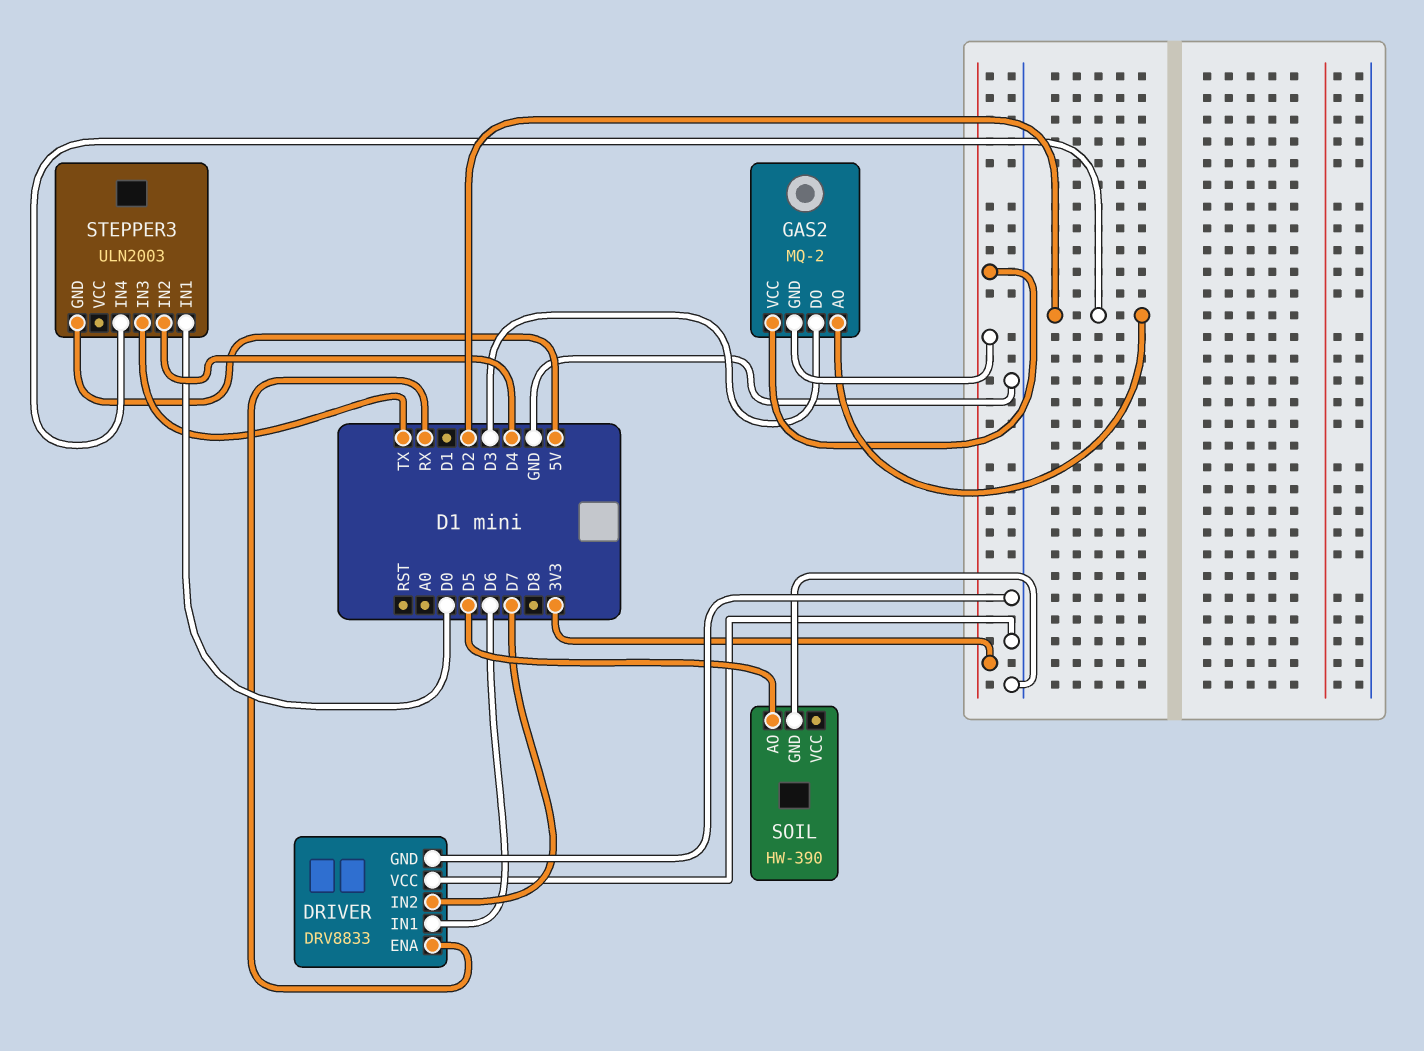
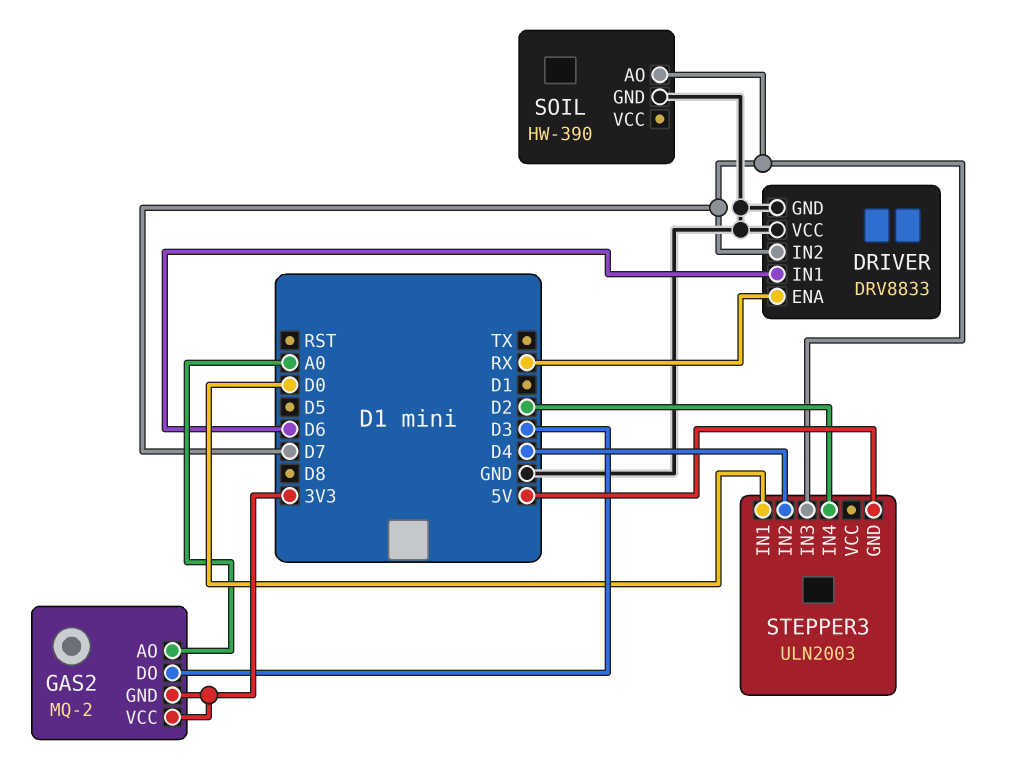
GAS2 pin AO: D2 -> A0
SOIL pin AO: D5 -> D7
STEPPER3 pin IN3: TX -> D7

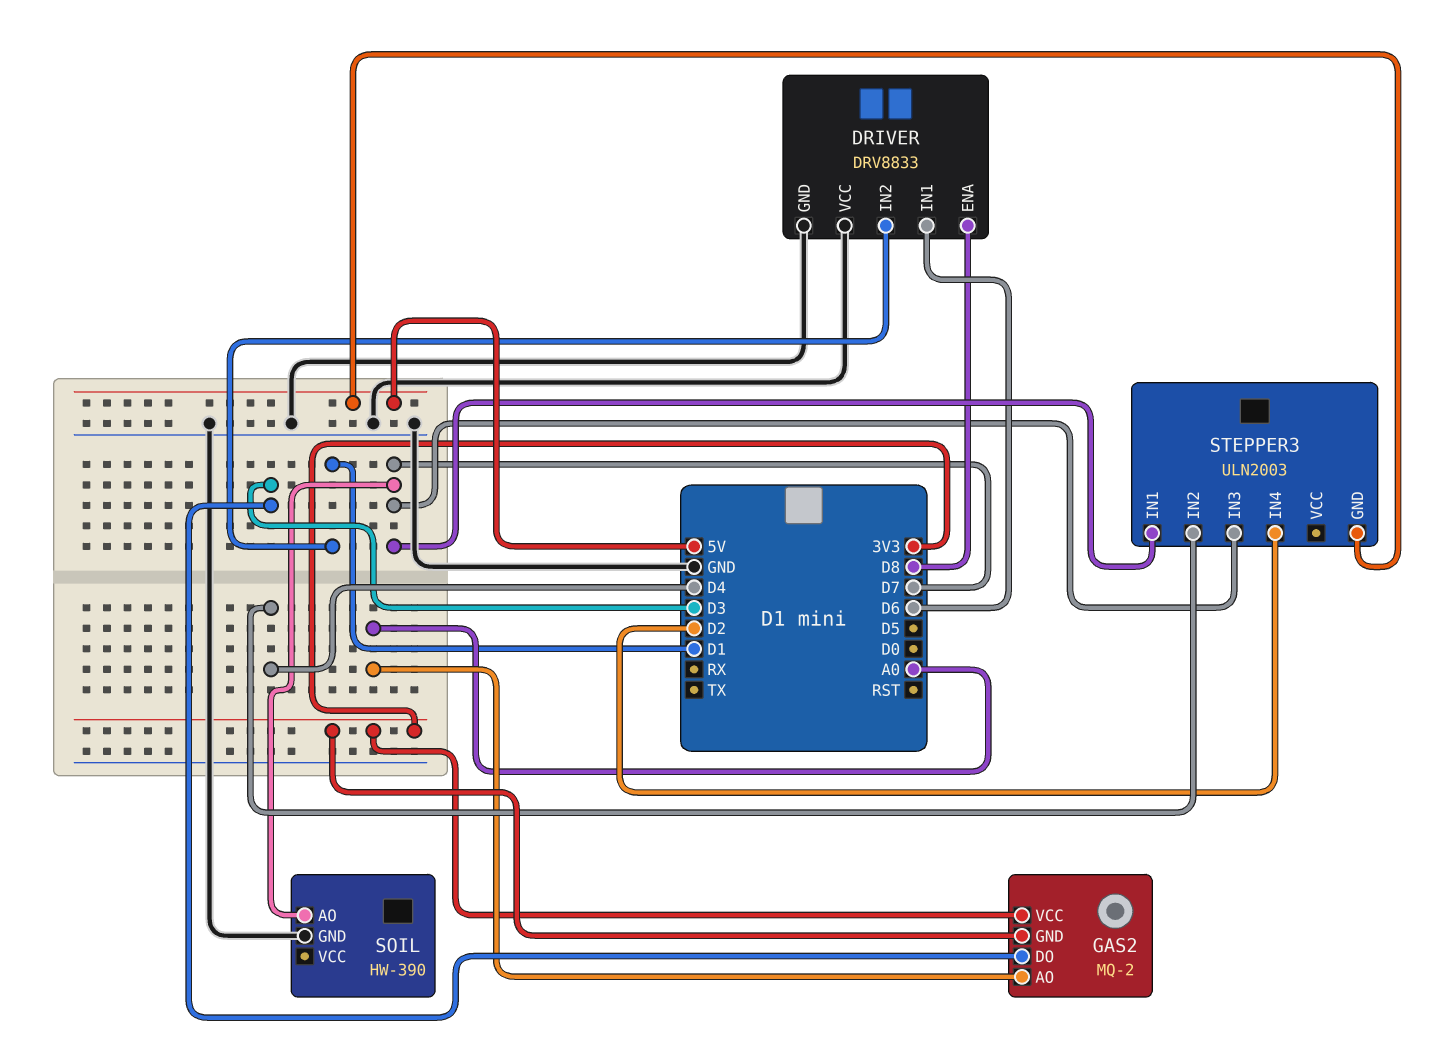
DRIVER pin ENA: RX -> D8
DRIVER pin IN2: D7 -> D1
STEPPER3 pin IN1: D0 -> D7

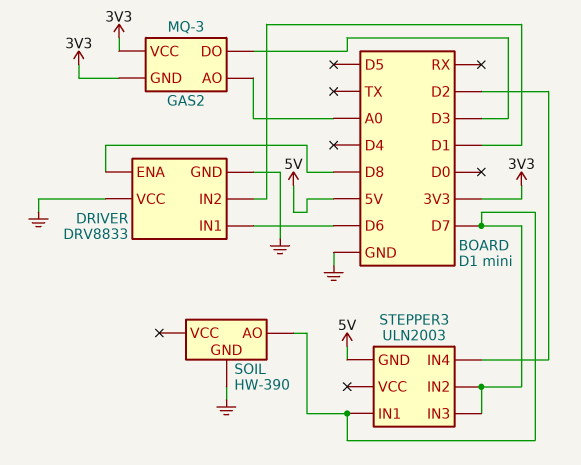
GAS2: MQ-2 -> MQ-3
STEPPER3 pin IN2: D4 -> D7

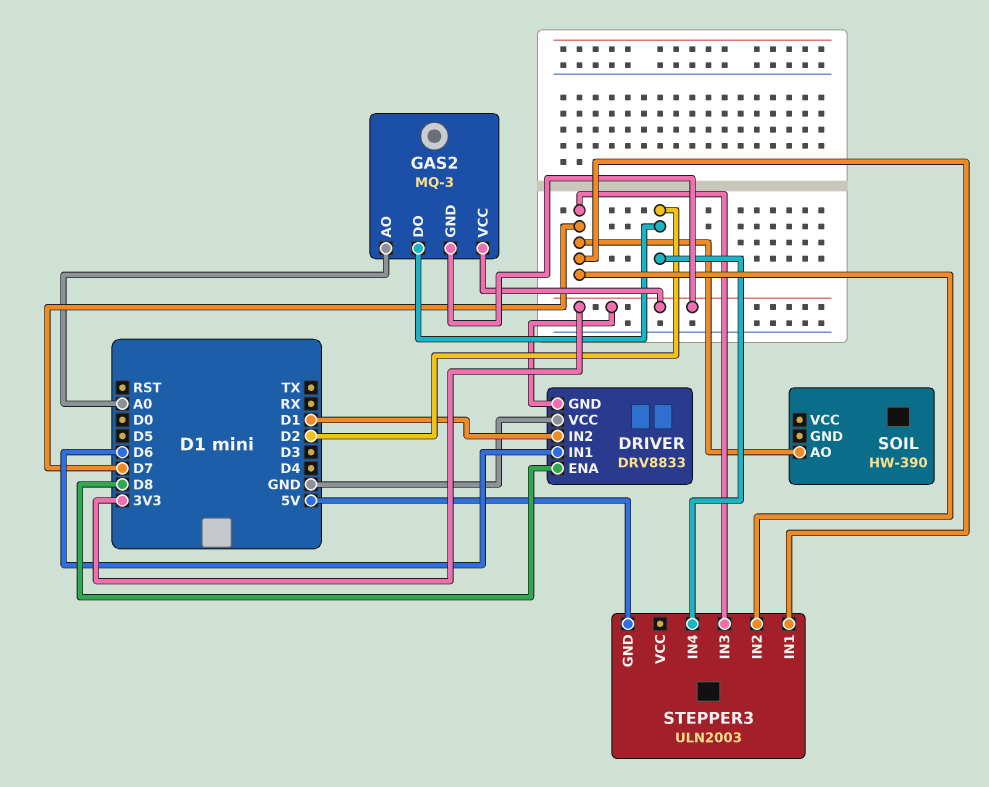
DRIVER pin GND: GND -> 3V3
GAS2 pin DO: D3 -> D2
SOIL pin GND: GND -> none

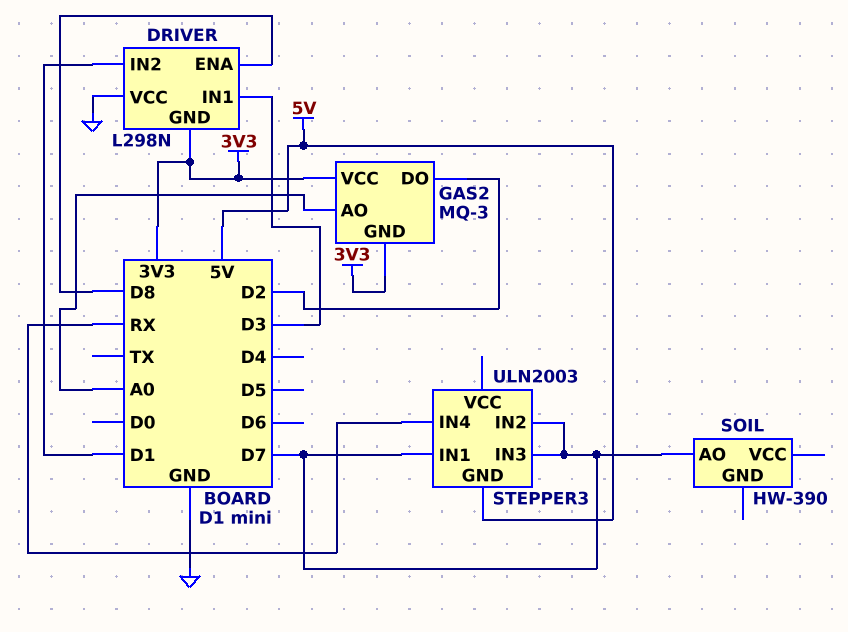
DRIVER: DRV8833 -> L298N
DRIVER pin IN1: D6 -> D3
STEPPER3 pin IN4: D2 -> RX

